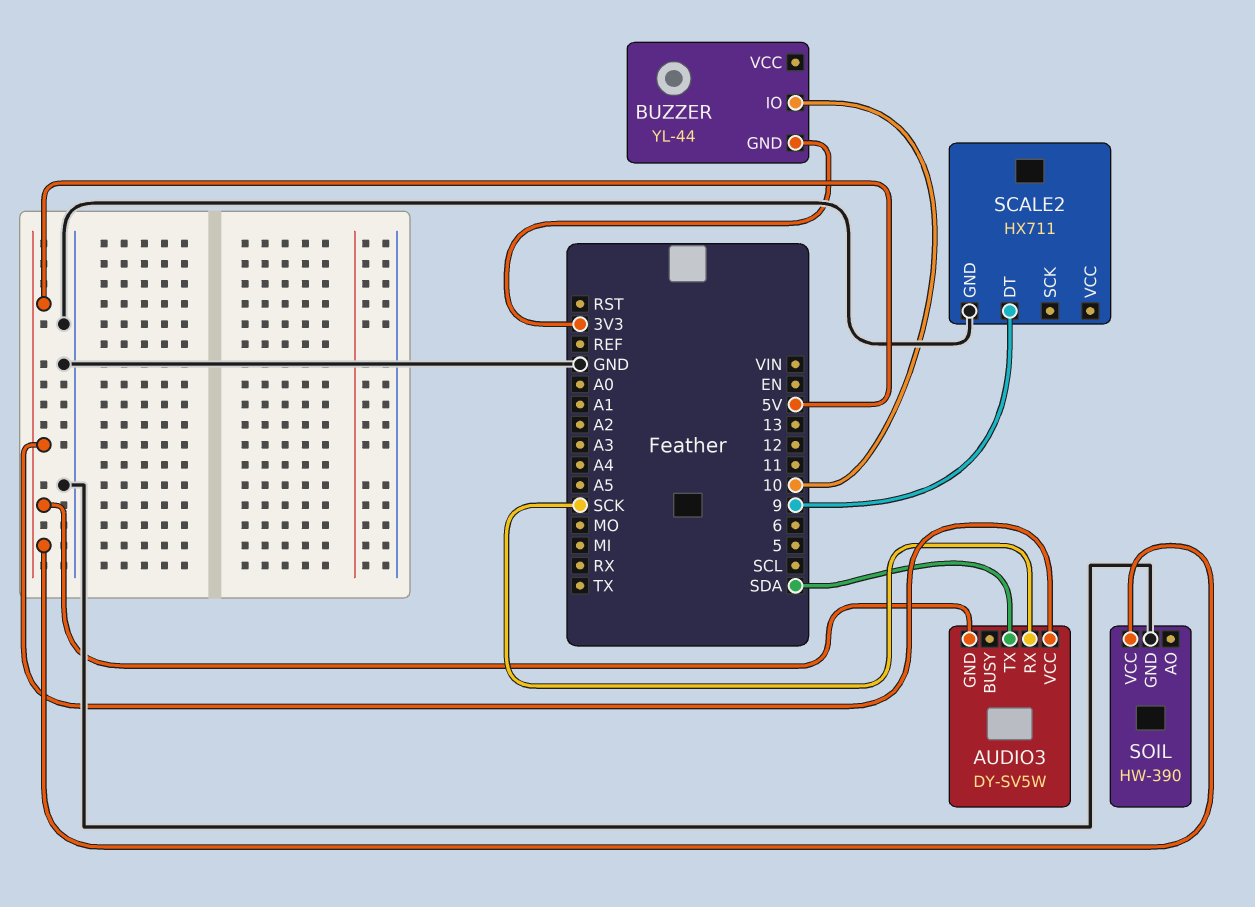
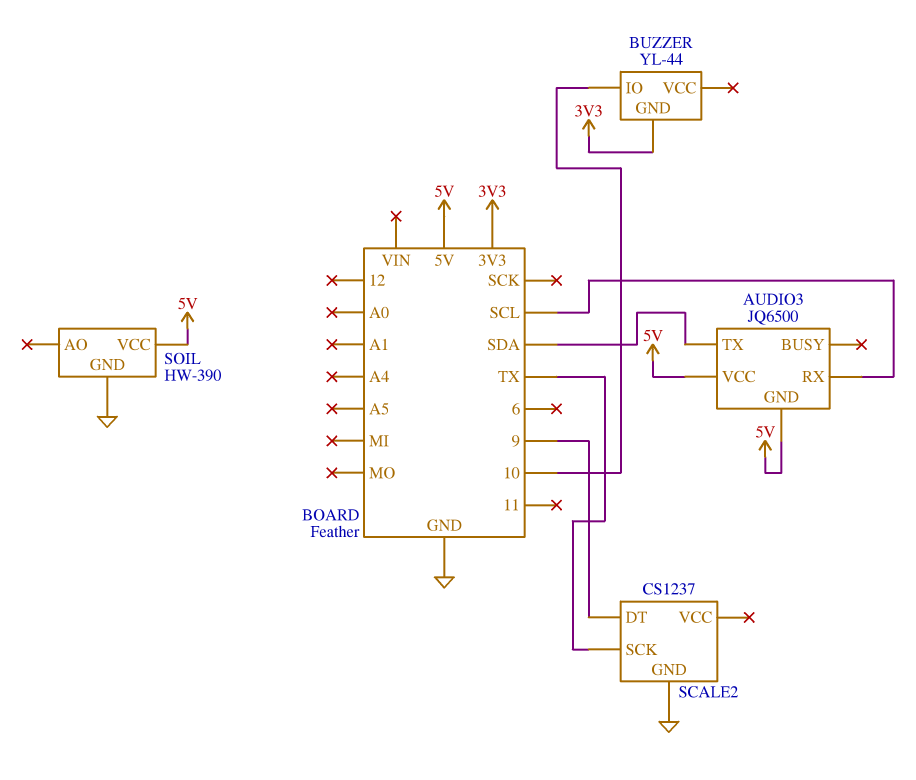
AUDIO3: DY-SV5W -> JQ6500
AUDIO3 pin RX: SCK -> SCL
SCALE2: HX711 -> CS1237
SCALE2 pin SCK: none -> TX

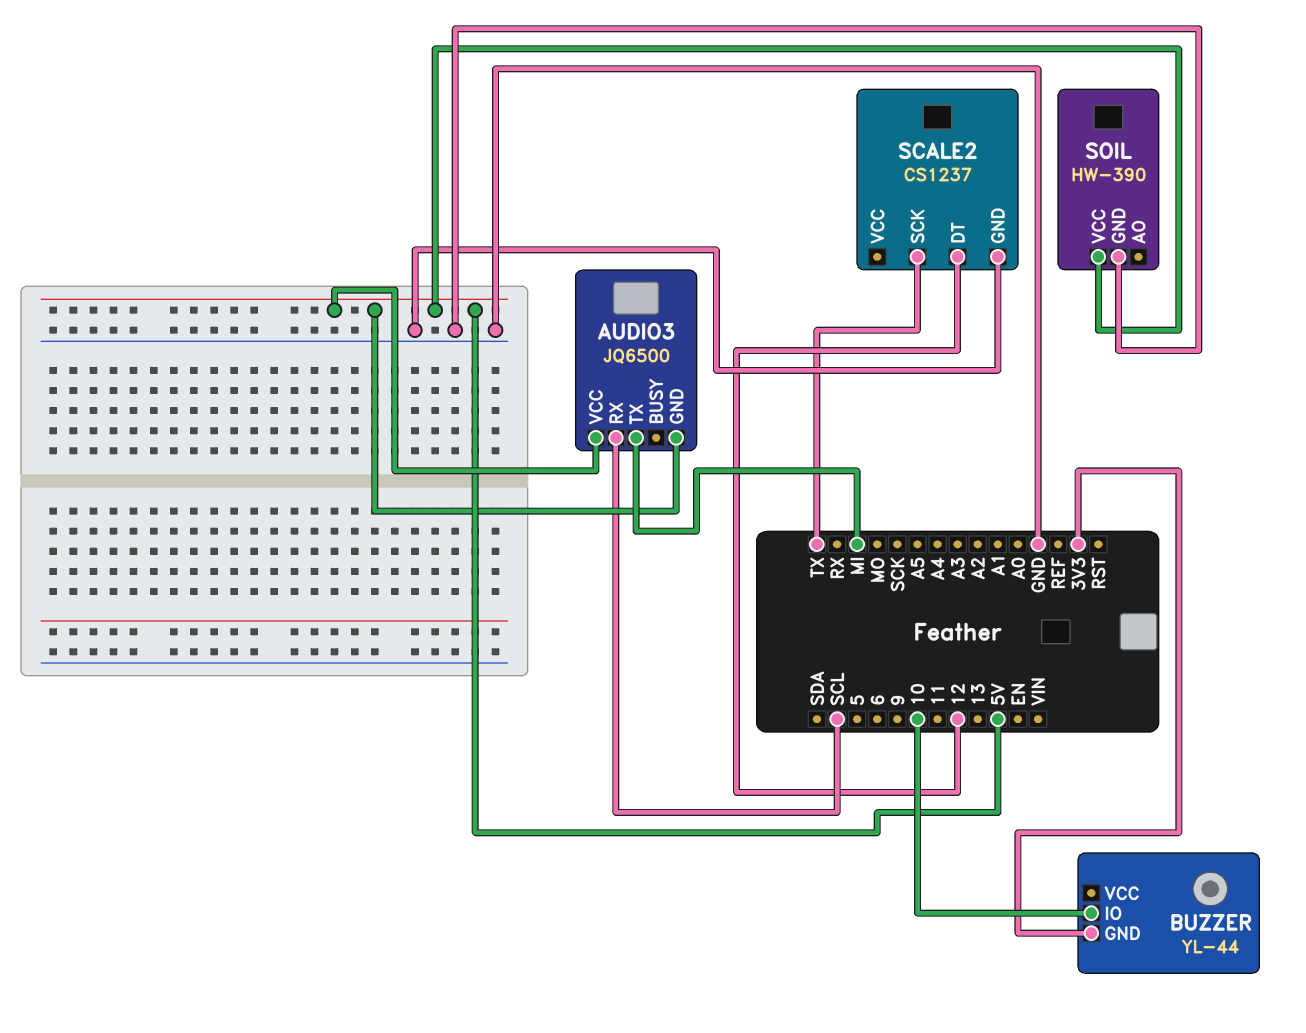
AUDIO3 pin TX: SDA -> MI
SCALE2 pin DT: 9 -> 12

